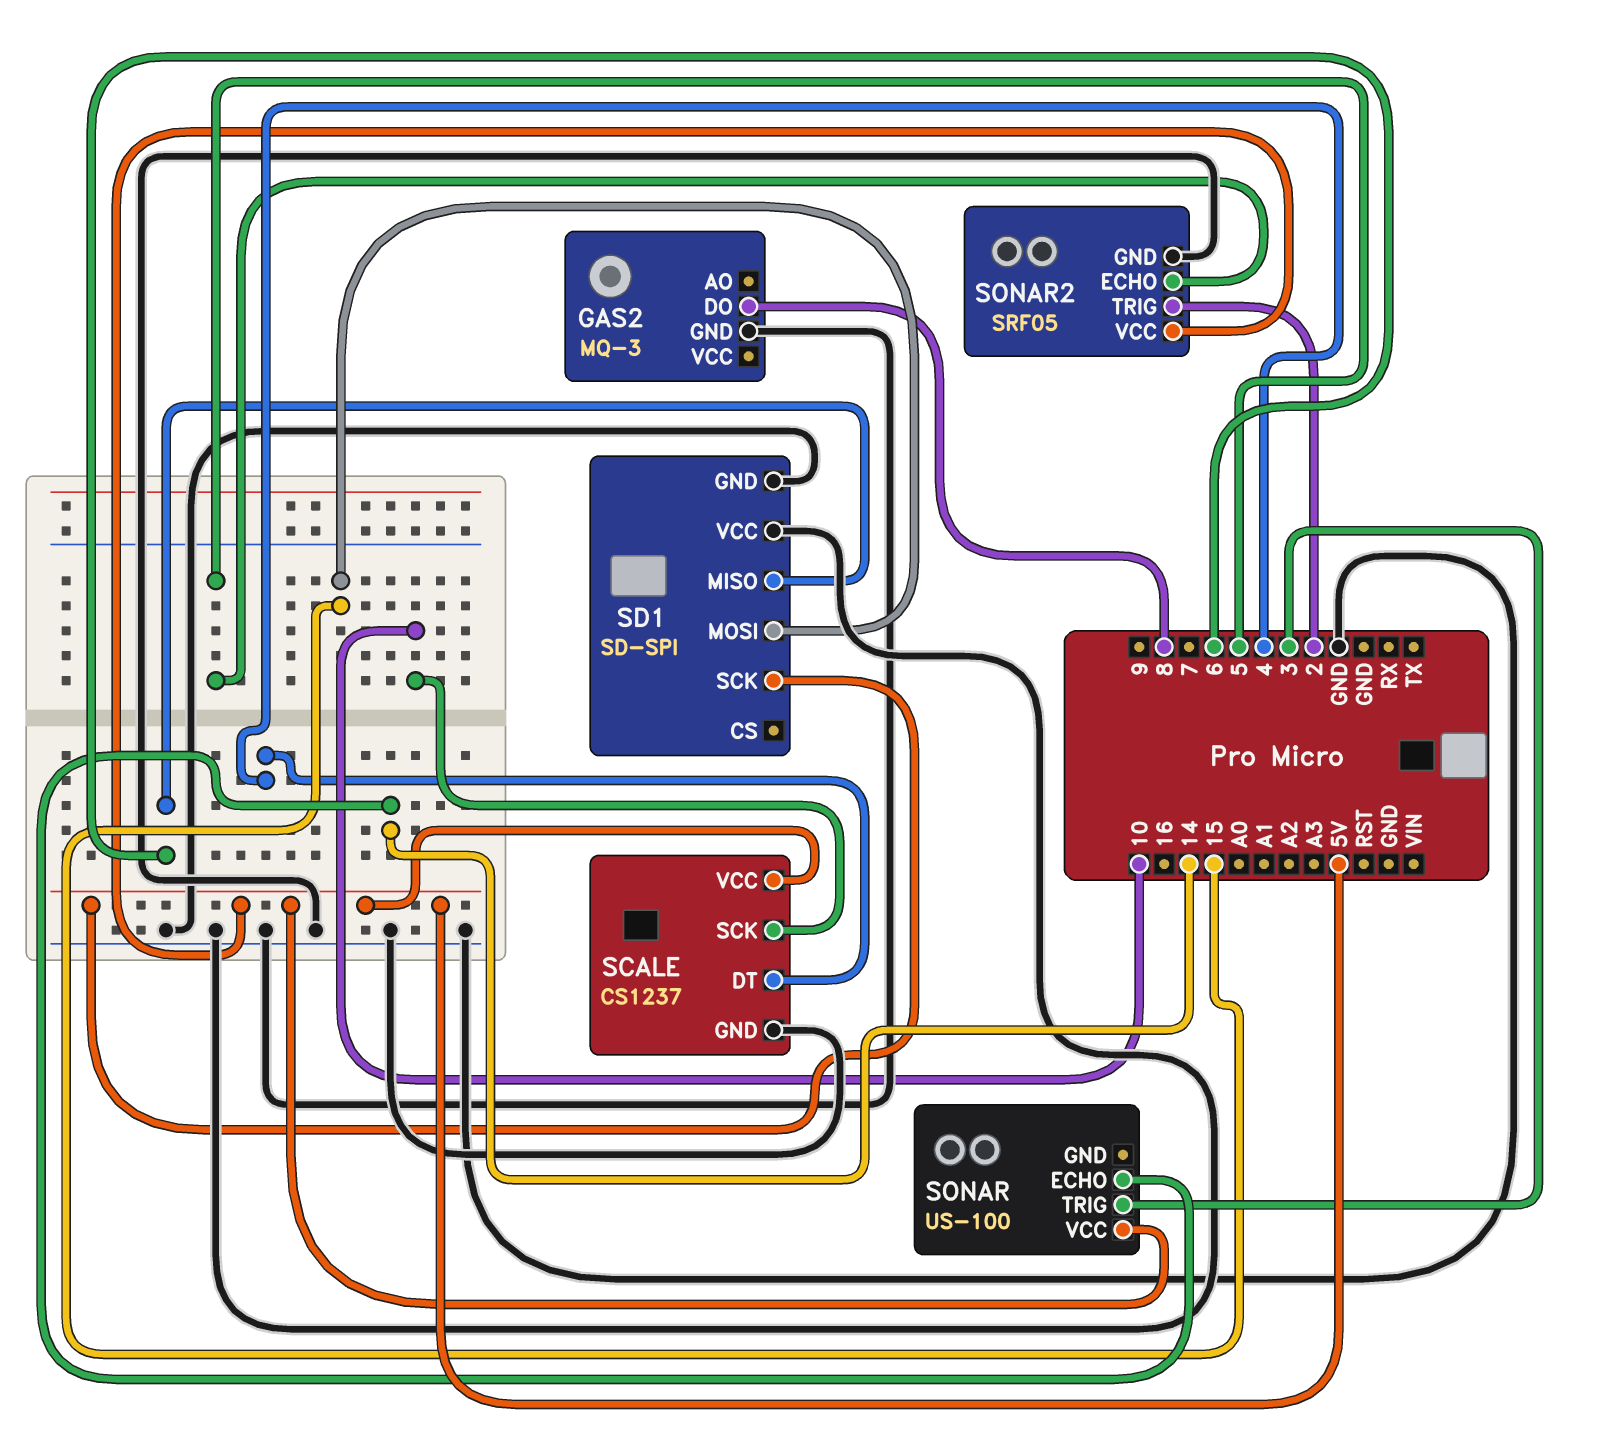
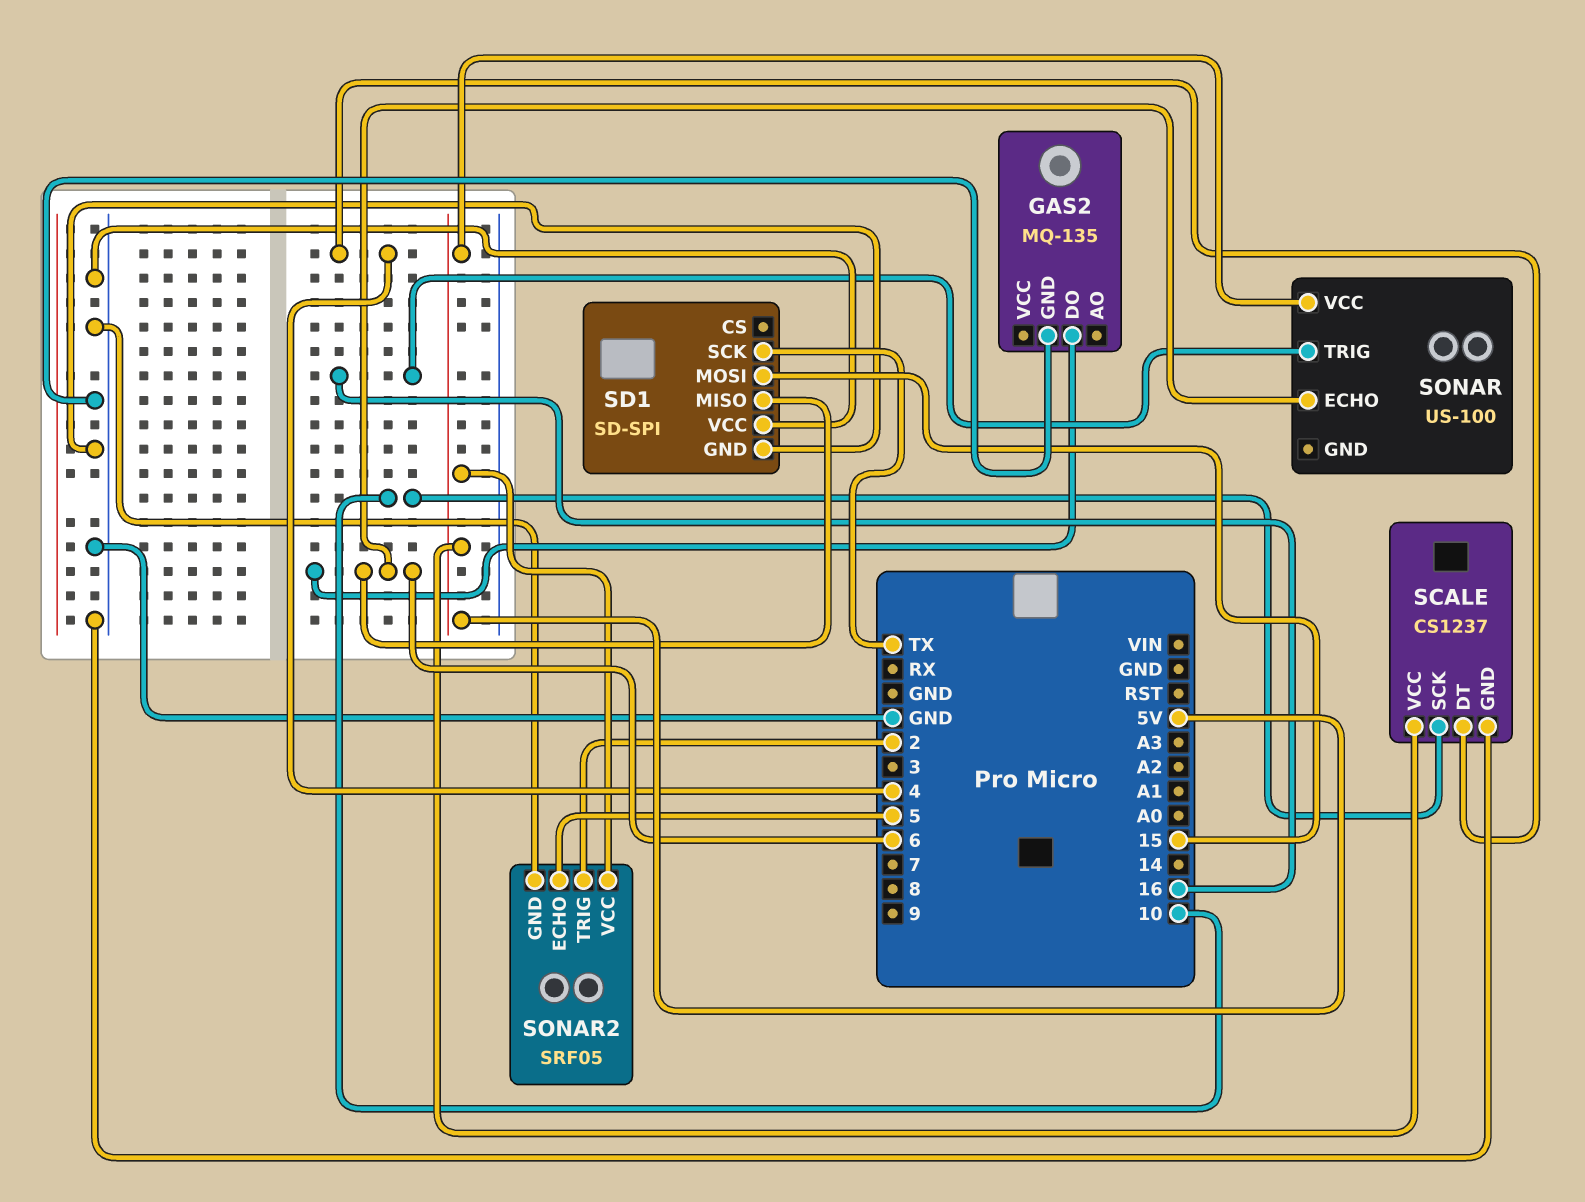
GAS2: MQ-3 -> MQ-135
GAS2 pin DO: 8 -> 6
SD1 pin SCK: 5V -> TX
SONAR pin ECHO: 14 -> 6
SONAR pin TRIG: 3 -> 16

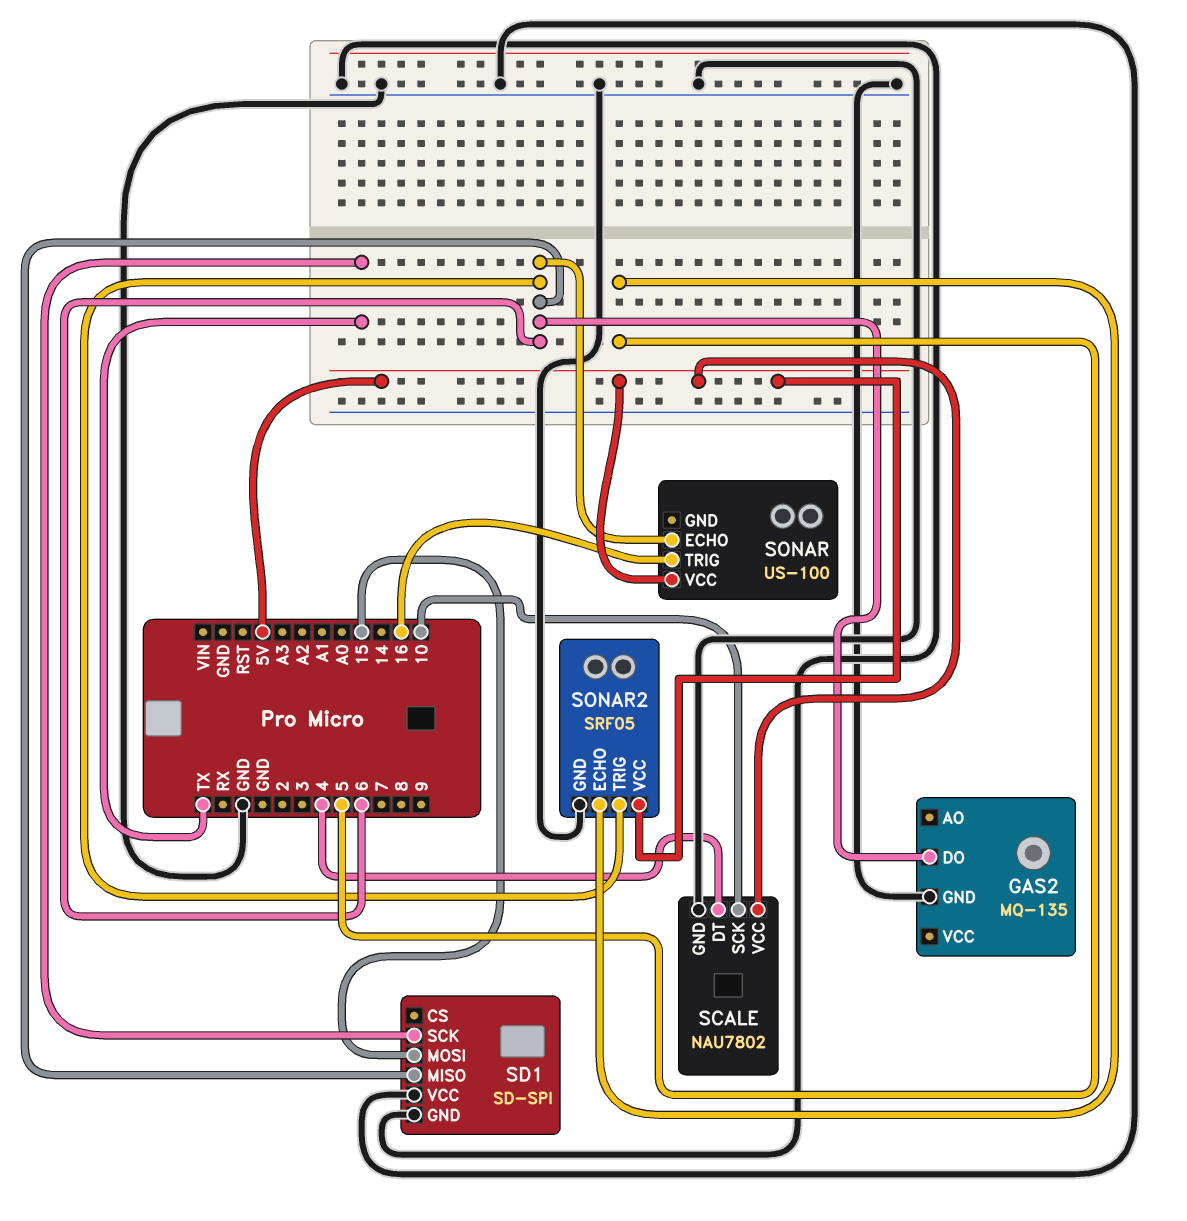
SCALE: CS1237 -> NAU7802
SONAR2 pin TRIG: 2 -> 6

